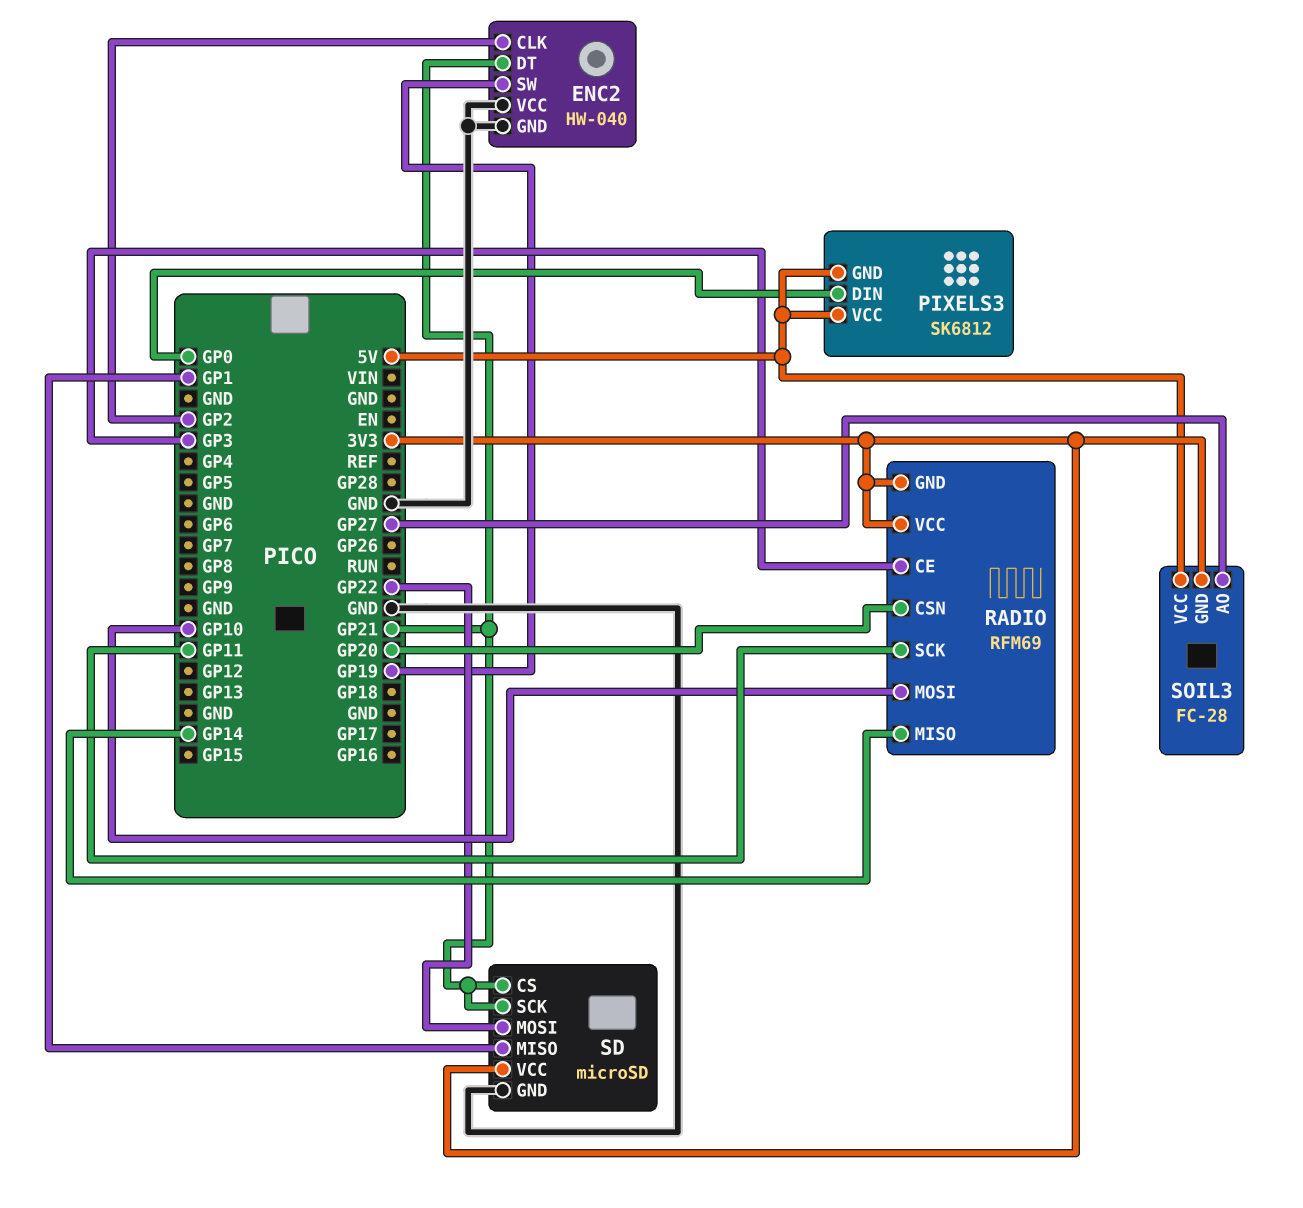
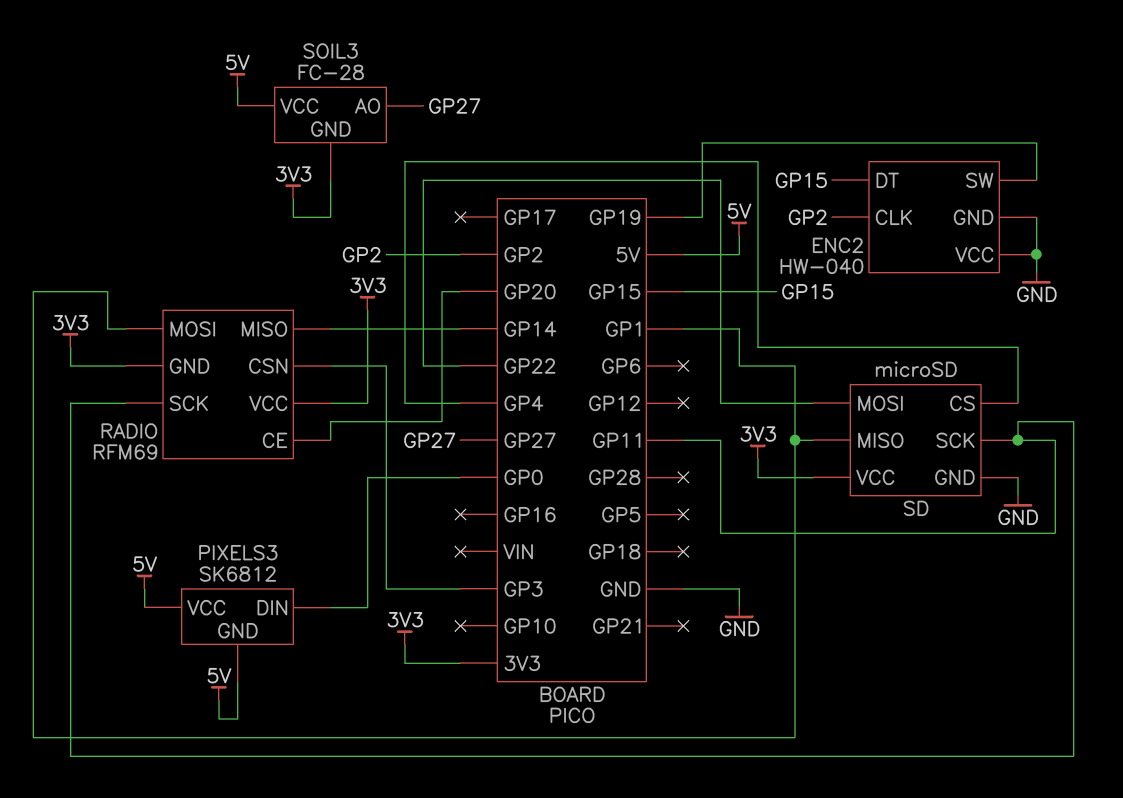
ENC2 pin DT: GP21 -> GP15
RADIO pin CE: GP3 -> GP20
RADIO pin CSN: GP20 -> GP3
RADIO pin MOSI: GP10 -> GP1
SD pin CS: GP21 -> GP4
SD pin SCK: GP21 -> GP11

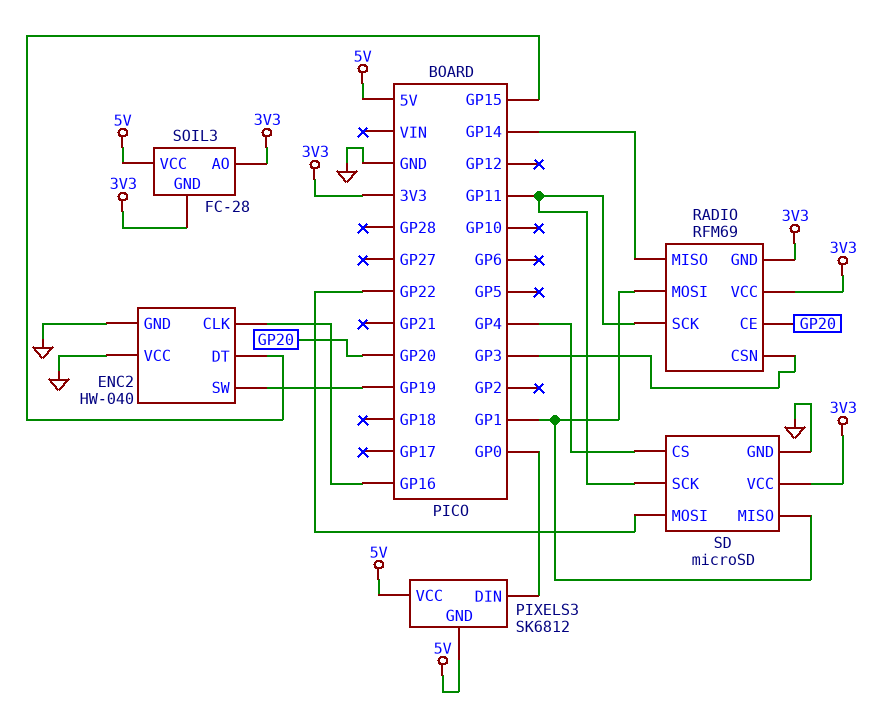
ENC2 pin CLK: GP2 -> GP16
SOIL3 pin AO: GP27 -> 3V3

